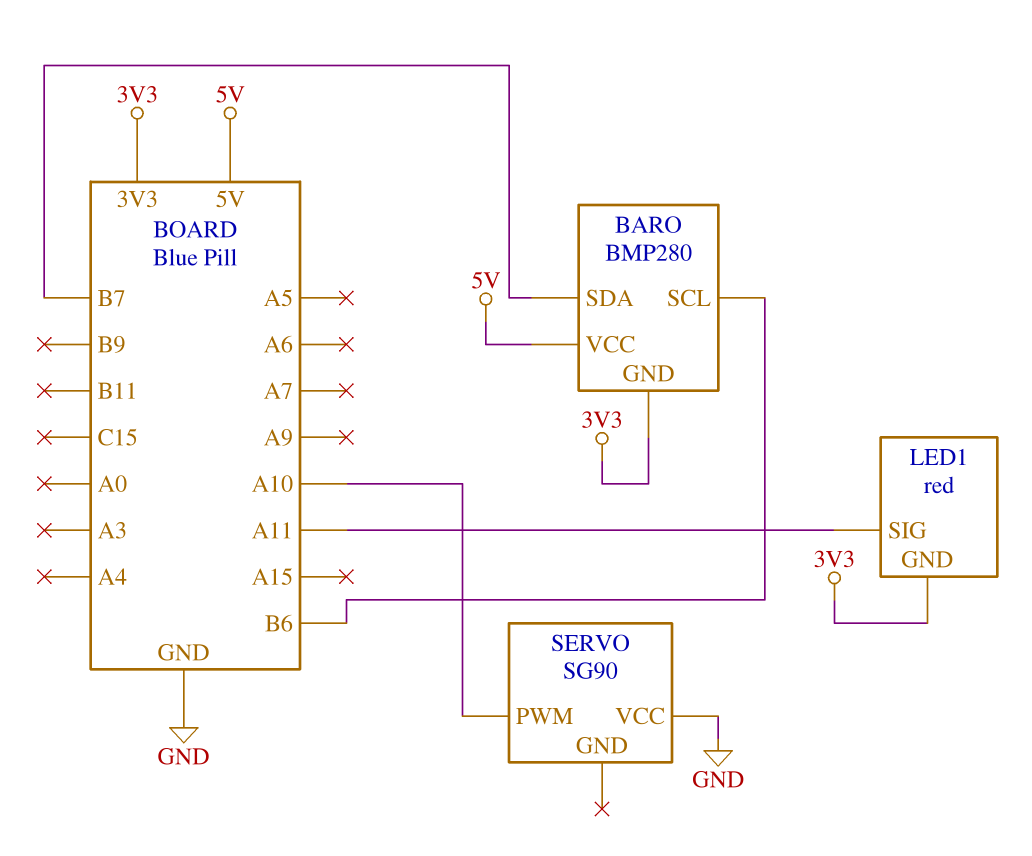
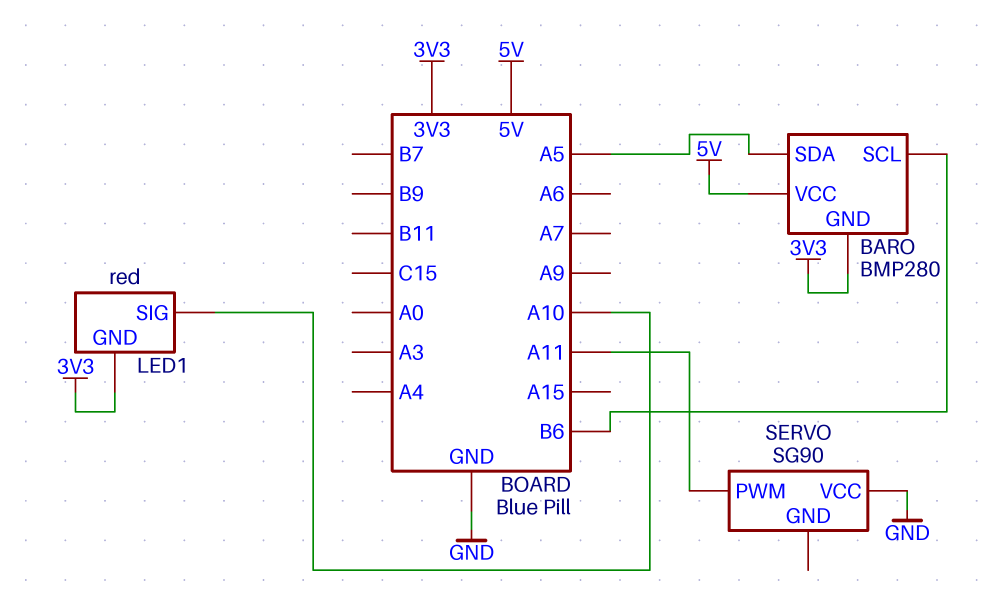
BARO pin SDA: B7 -> A5
LED1 pin SIG: A11 -> A10
SERVO pin PWM: A10 -> A11

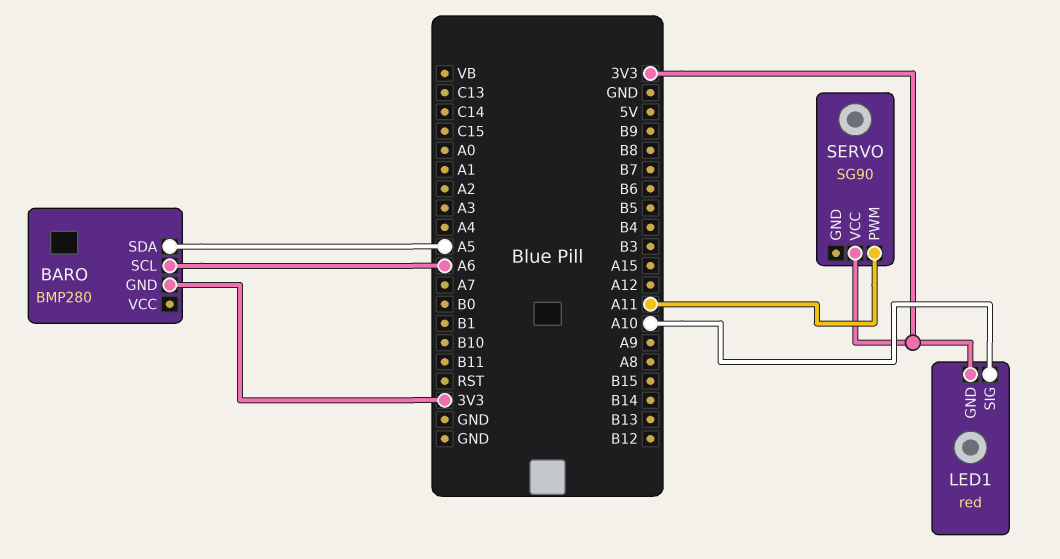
BARO pin SCL: B6 -> A6
BARO pin VCC: 5V -> none
SERVO pin VCC: GND -> 3V3

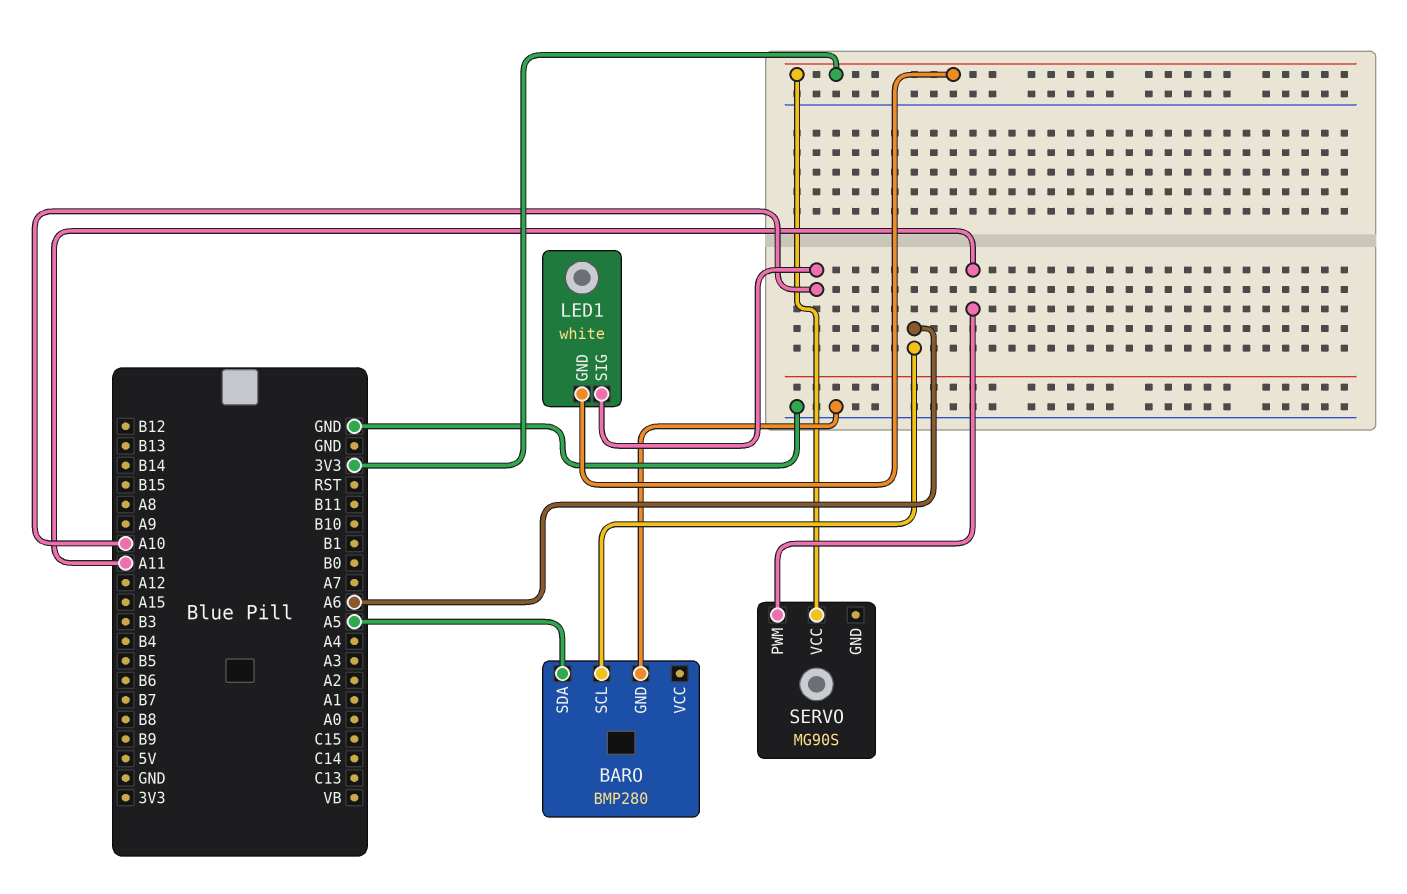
BARO pin GND: 3V3 -> GND
LED1: red -> white
SERVO: SG90 -> MG90S

